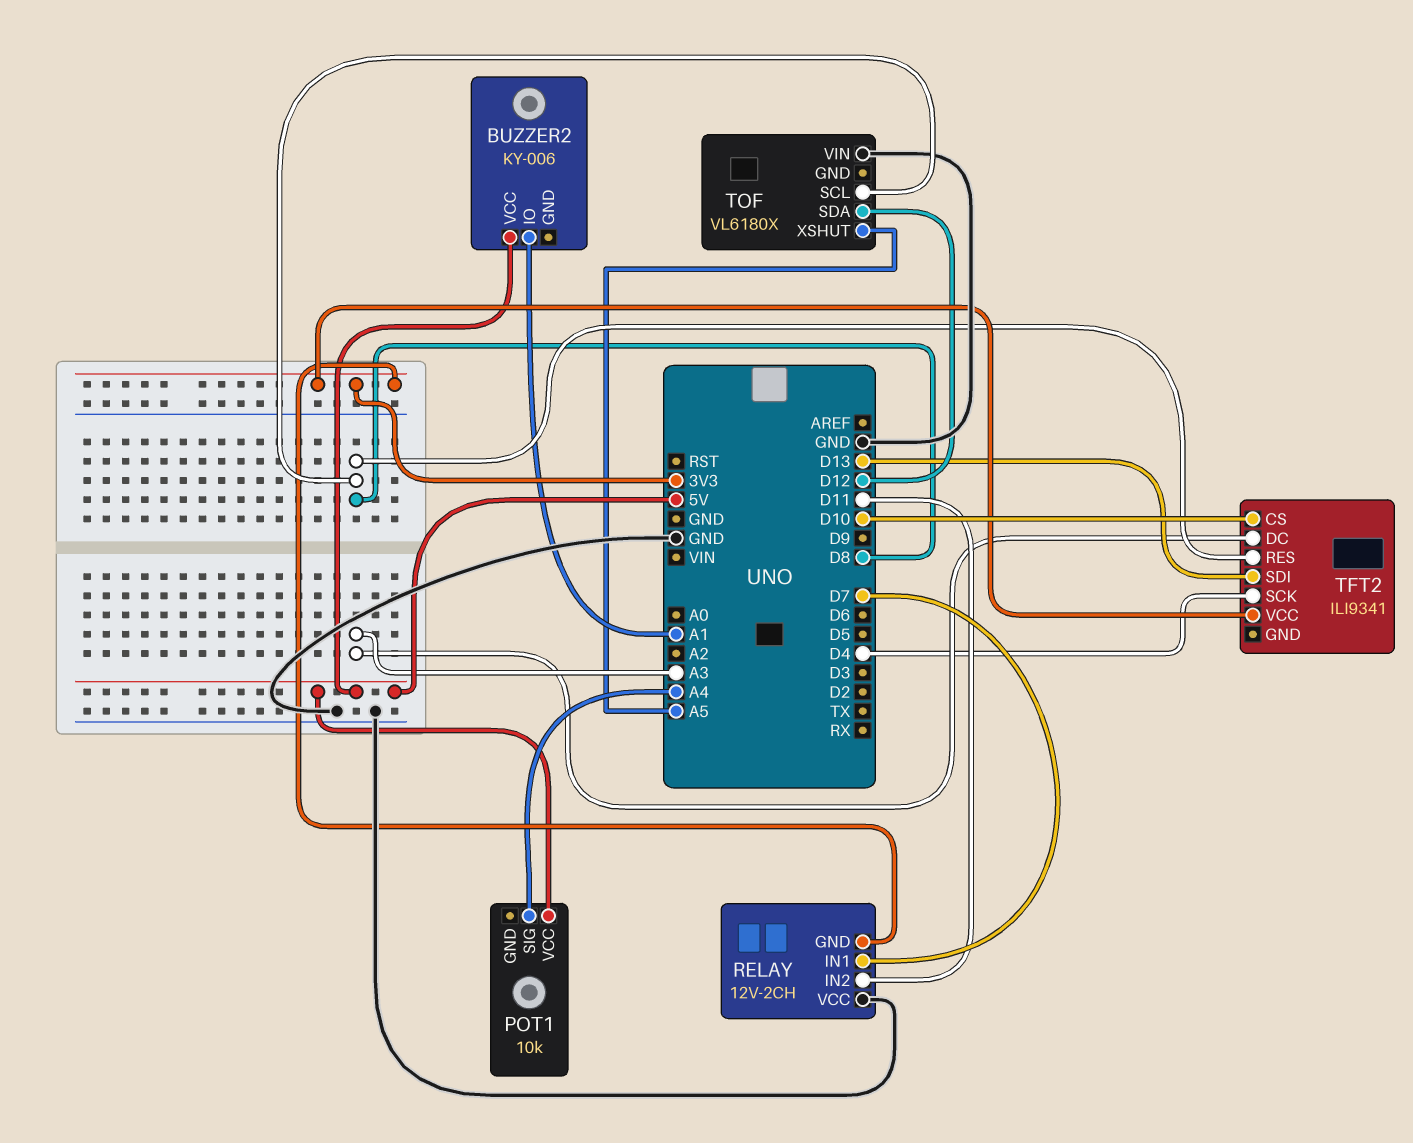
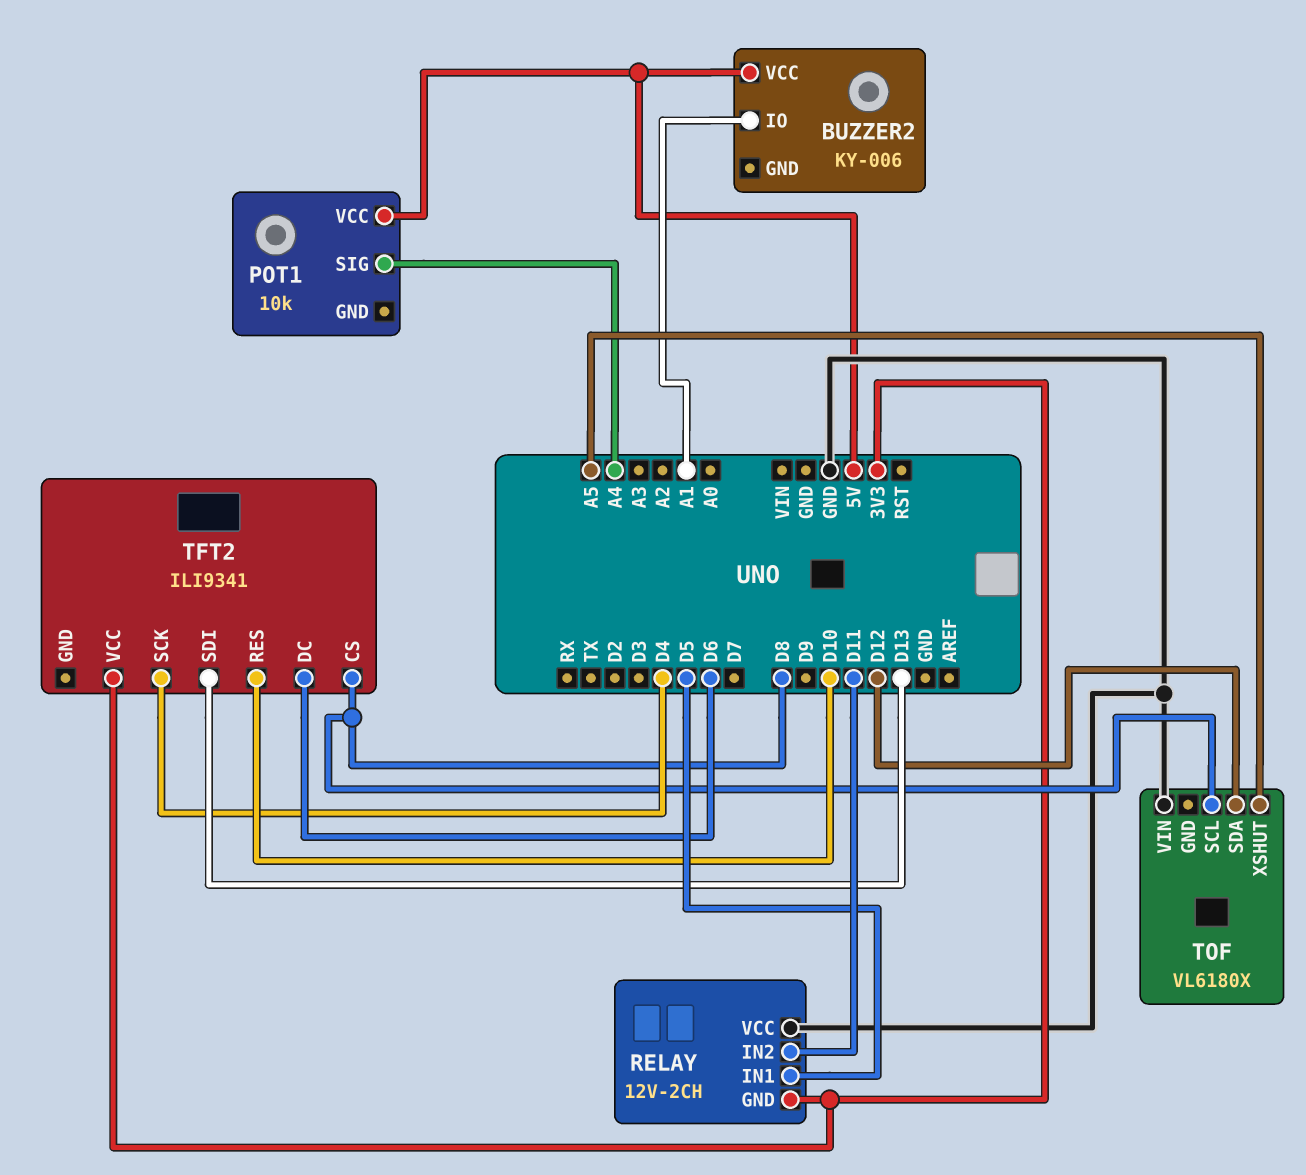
RELAY pin IN1: D7 -> D5
TFT2 pin CS: D10 -> D8
TFT2 pin DC: A3 -> D6
TFT2 pin RES: D8 -> D10

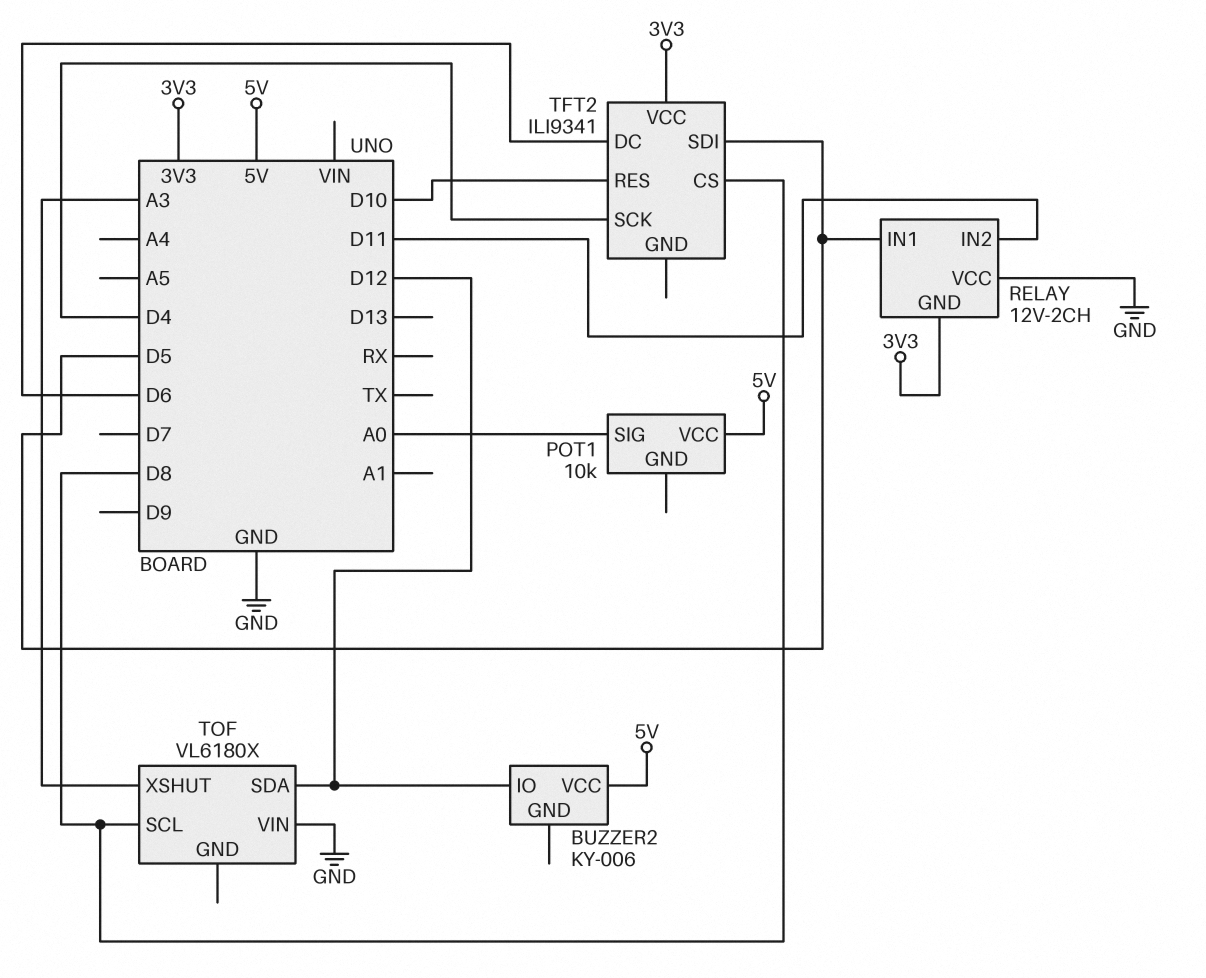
BUZZER2 pin IO: A1 -> D12
POT1 pin SIG: A4 -> A0
TFT2 pin SDI: D13 -> D5
TOF pin XSHUT: A5 -> A3

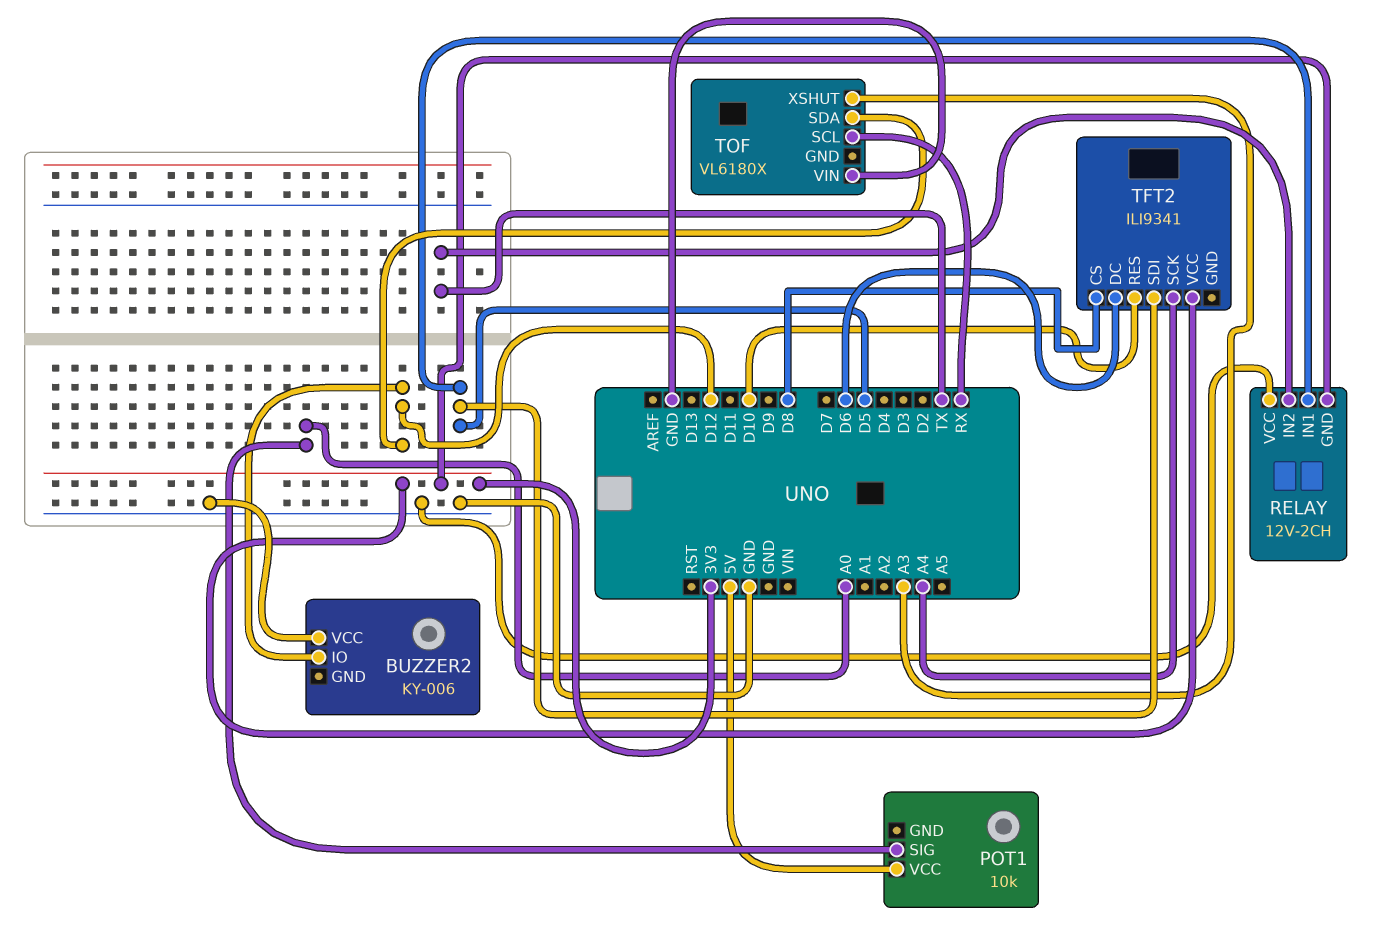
BUZZER2 pin VCC: 5V -> GND
RELAY pin IN2: D11 -> TX
TFT2 pin SCK: D4 -> A4
TOF pin SCL: D8 -> RX

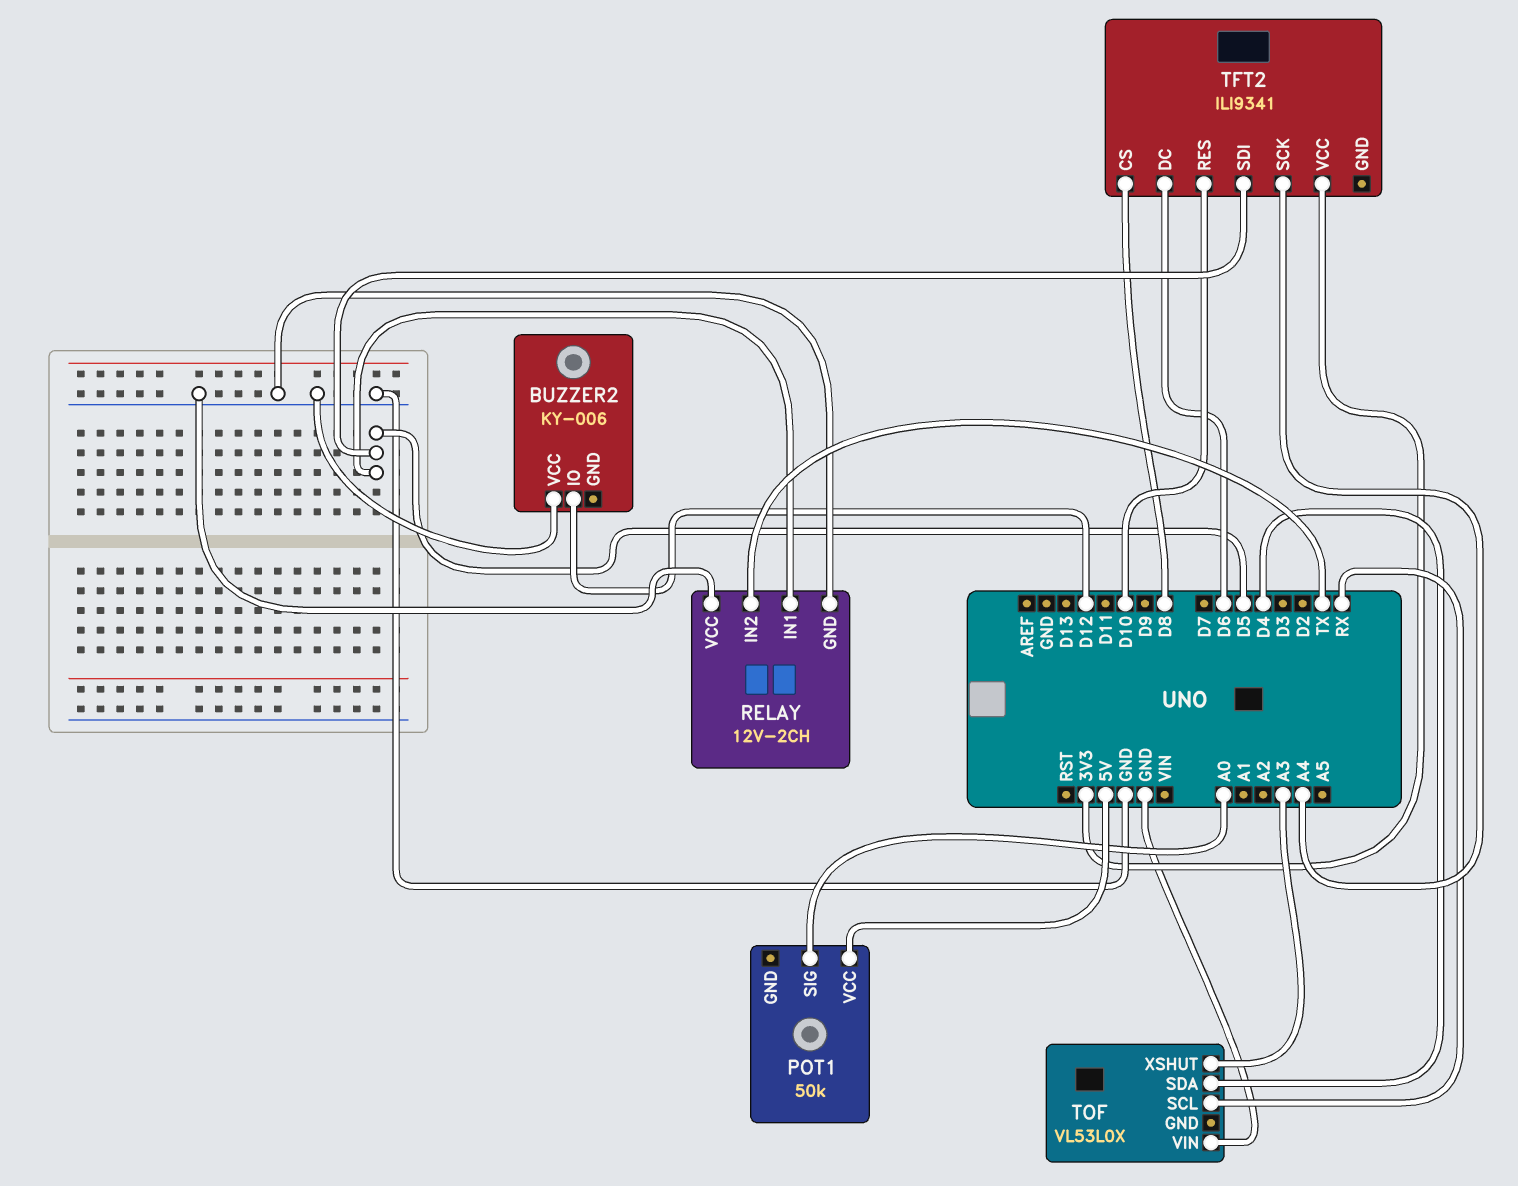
POT1: 10k -> 50k
RELAY pin GND: 3V3 -> GND
TOF: VL6180X -> VL53L0X
TOF pin SDA: D12 -> D4

